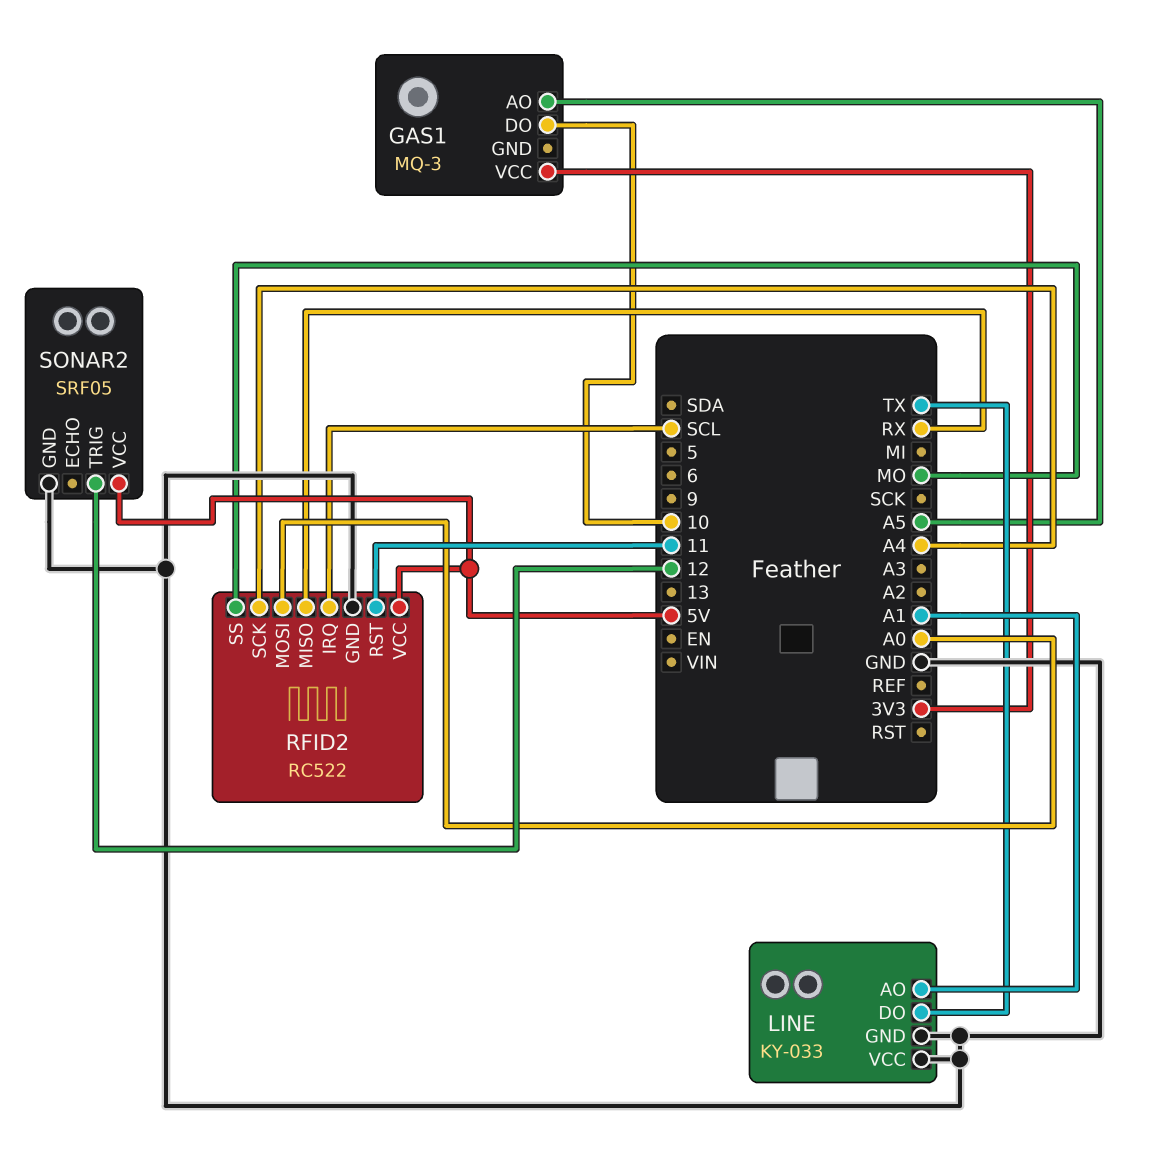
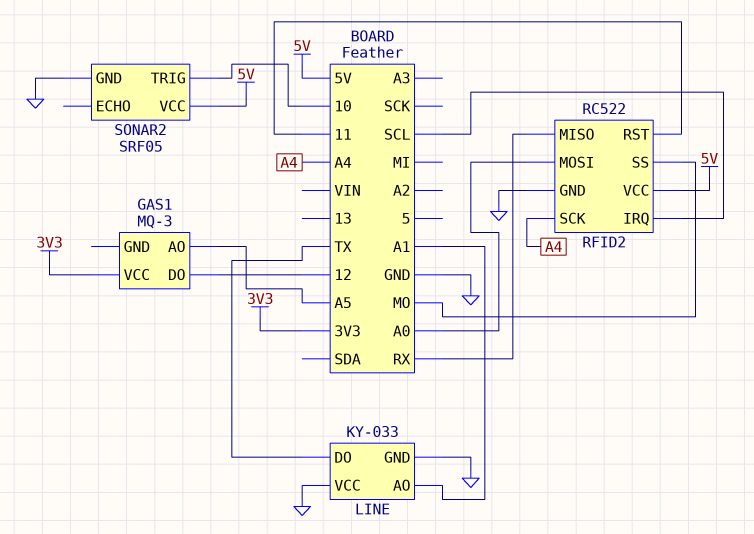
GAS1 pin DO: 10 -> 12
SONAR2 pin TRIG: 12 -> 10

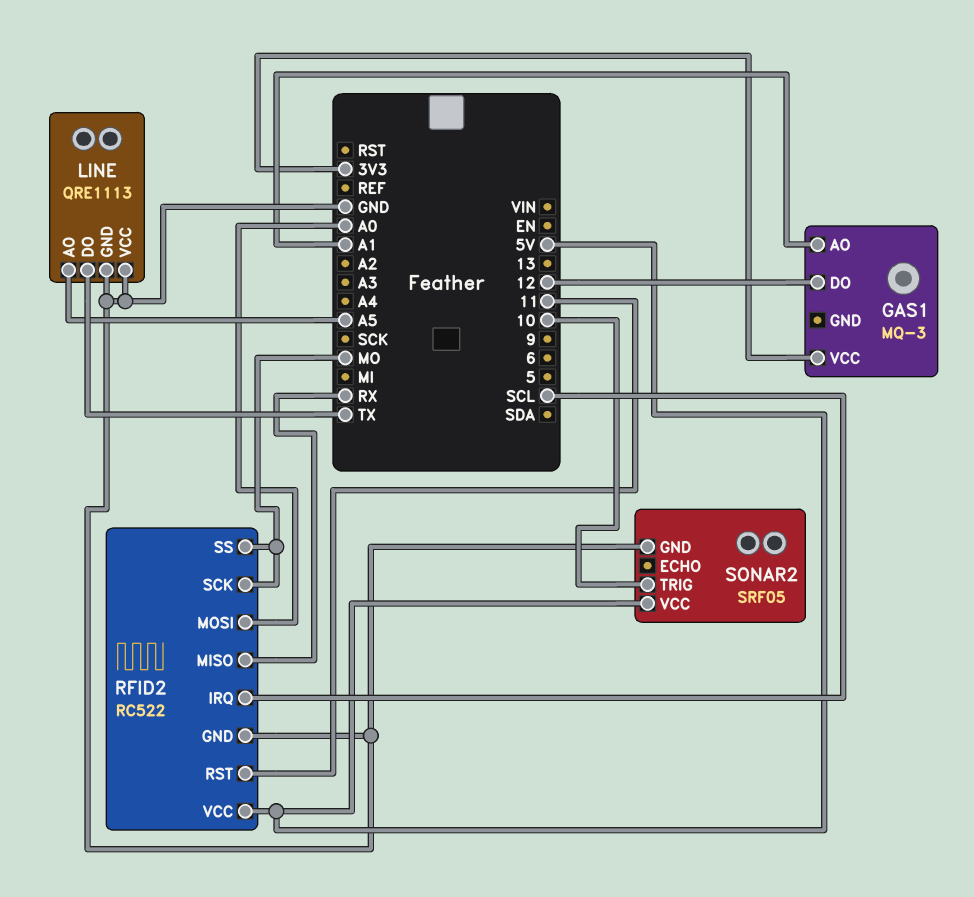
GAS1 pin AO: A5 -> A1
LINE: KY-033 -> QRE1113
LINE pin AO: A1 -> A5
RFID2 pin SCK: A4 -> MO

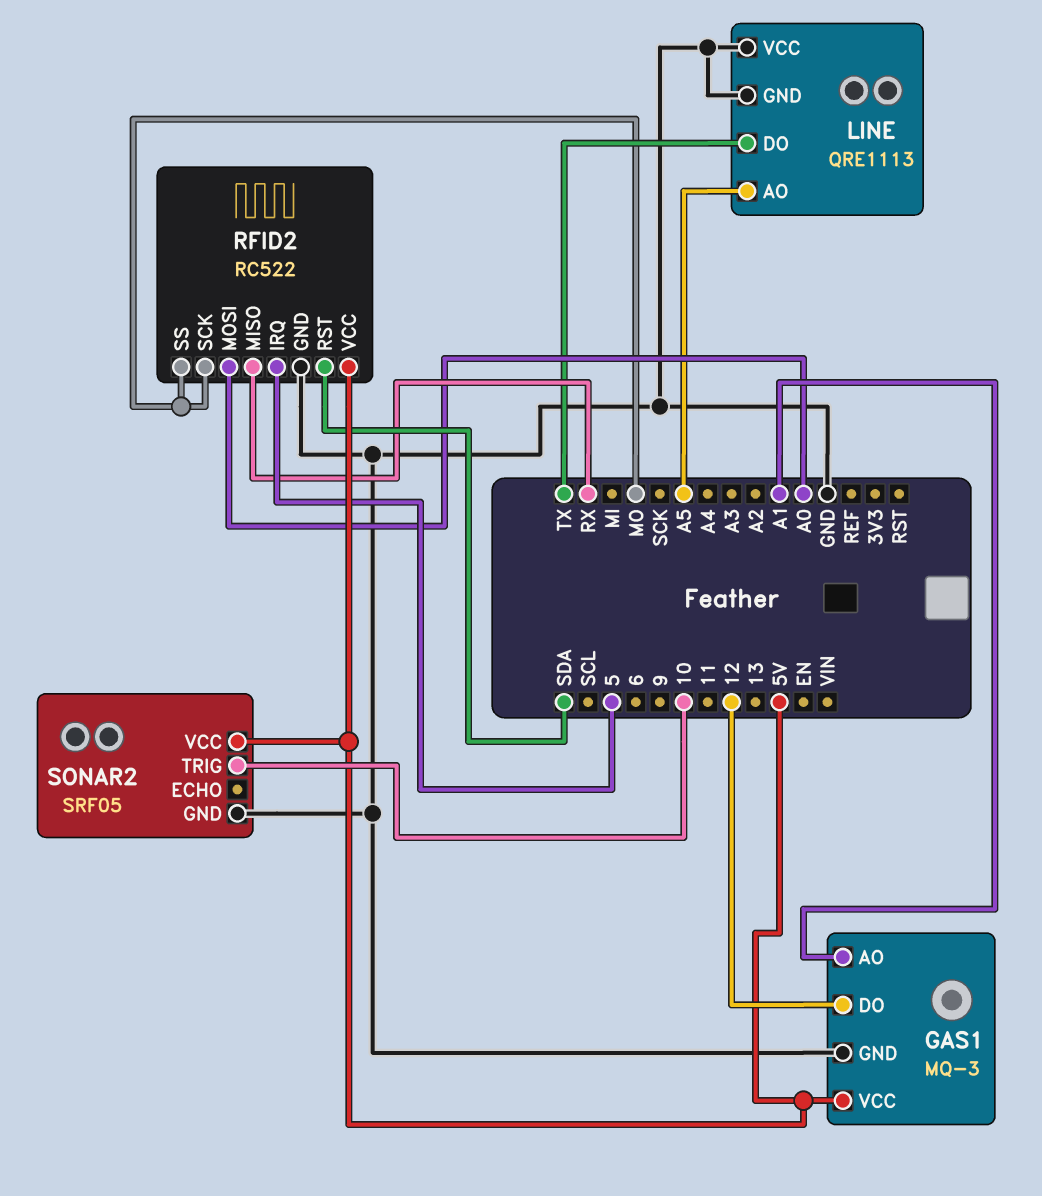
GAS1 pin GND: none -> GND
GAS1 pin VCC: 3V3 -> 5V
RFID2 pin IRQ: SCL -> 5
RFID2 pin RST: 11 -> SDA

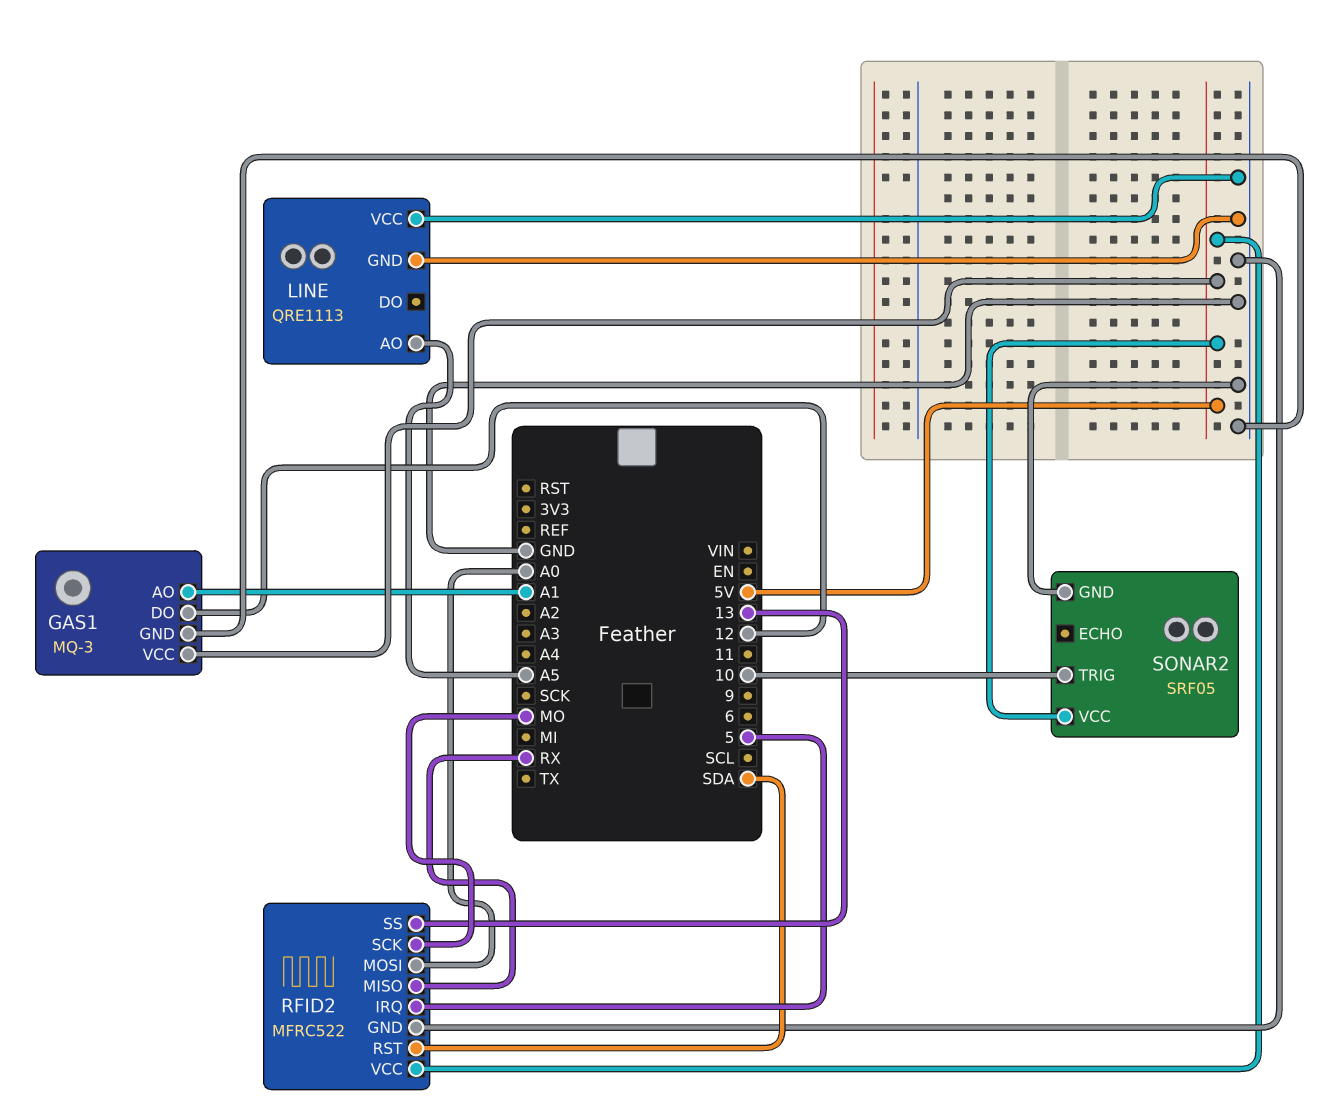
LINE pin DO: TX -> none
RFID2: RC522 -> MFRC522
RFID2 pin SS: MO -> 13

